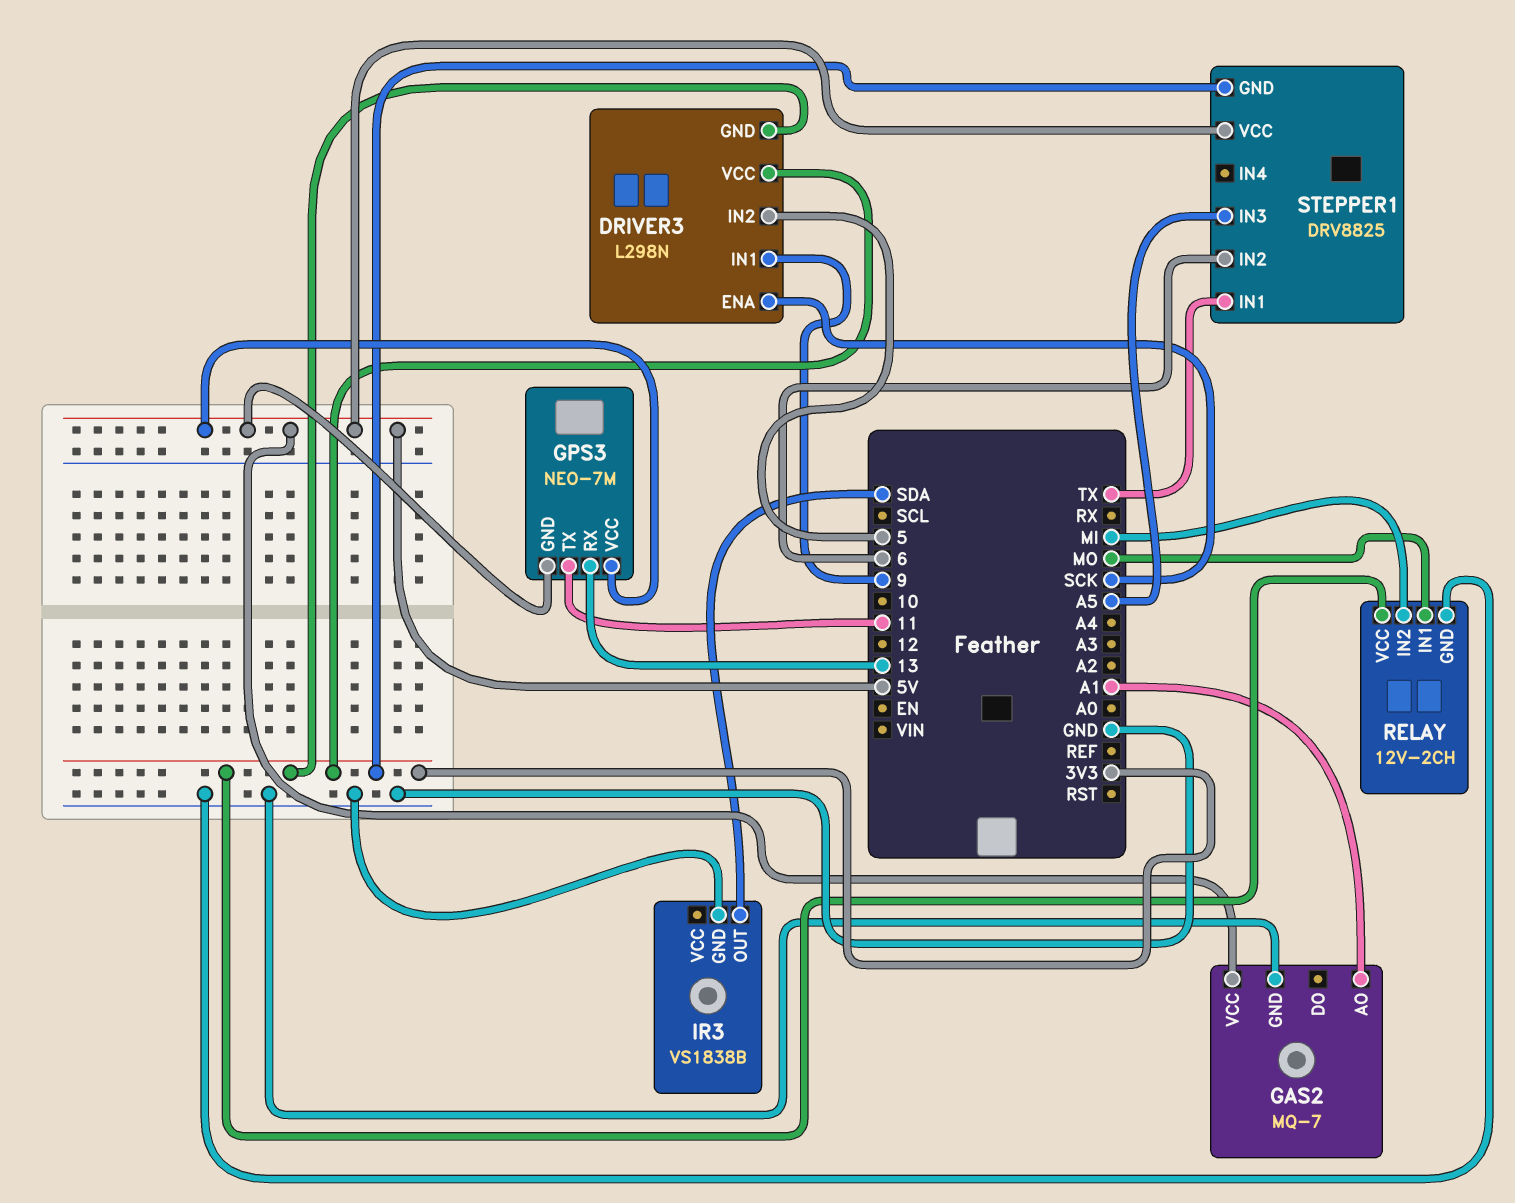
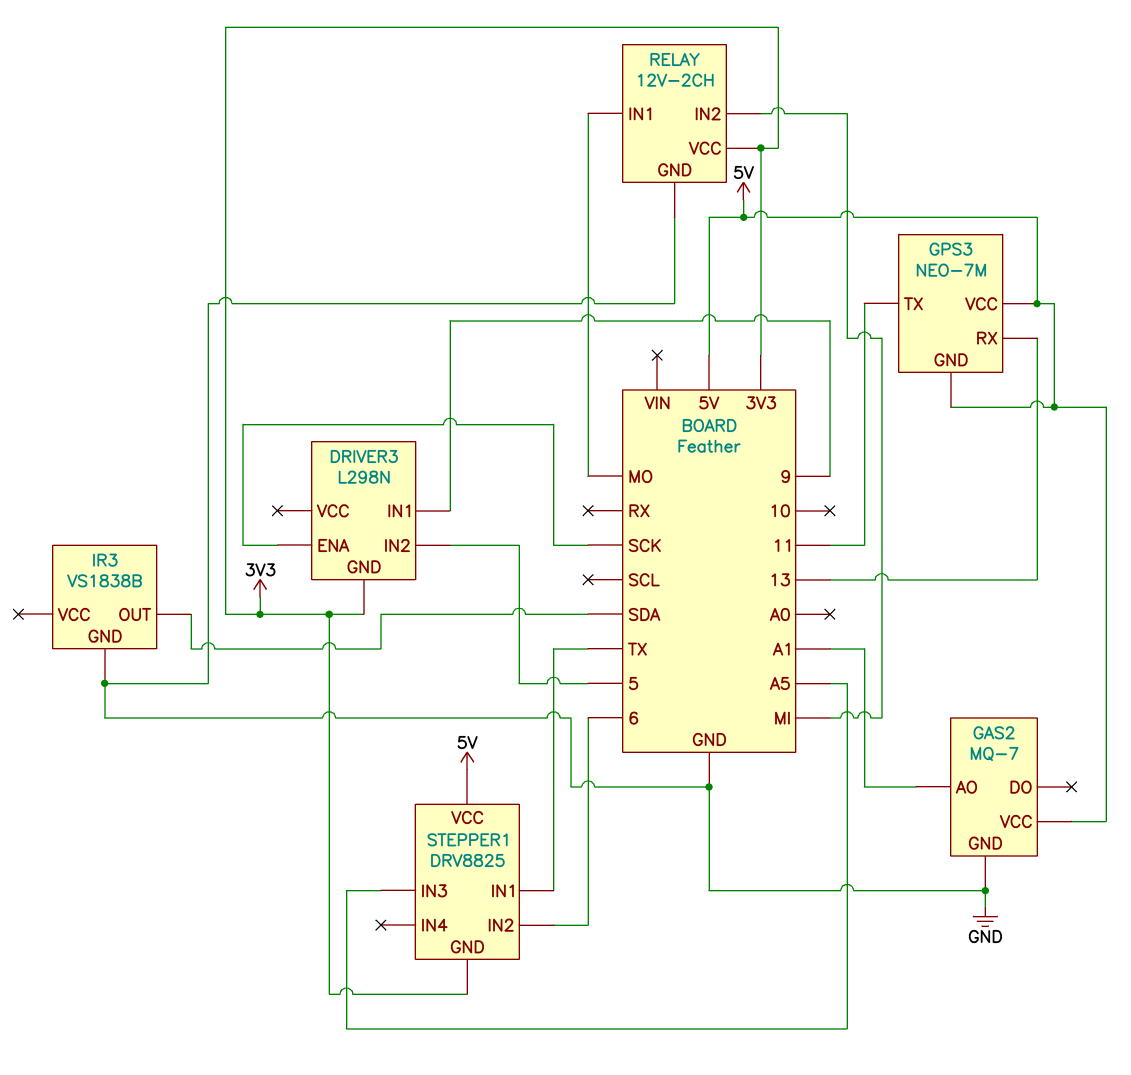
DRIVER3 pin VCC: 3V3 -> none

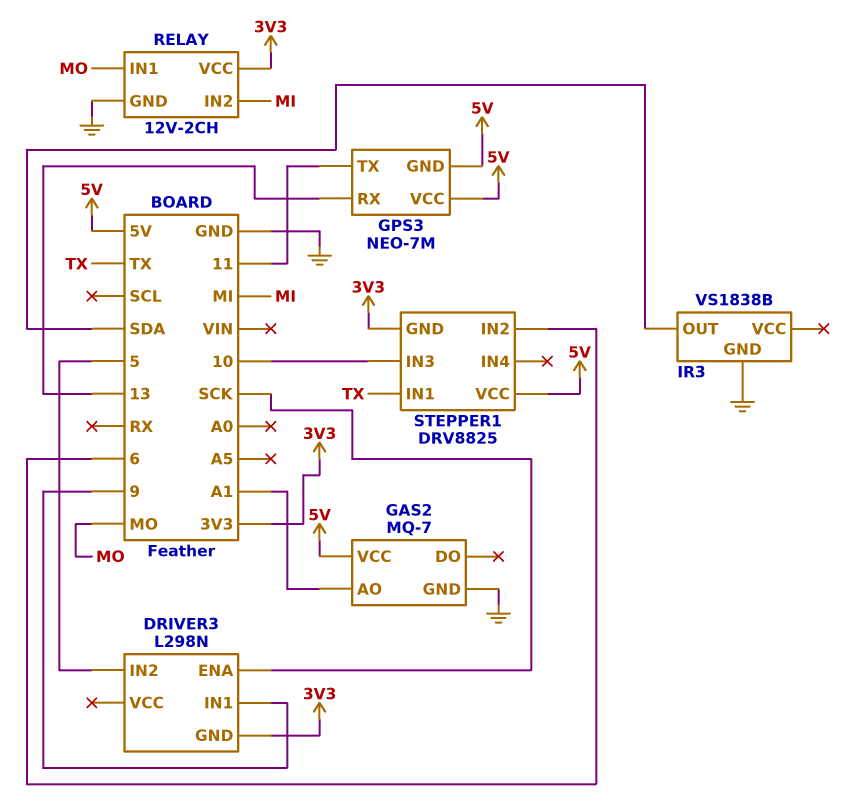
STEPPER1 pin IN3: A5 -> 10

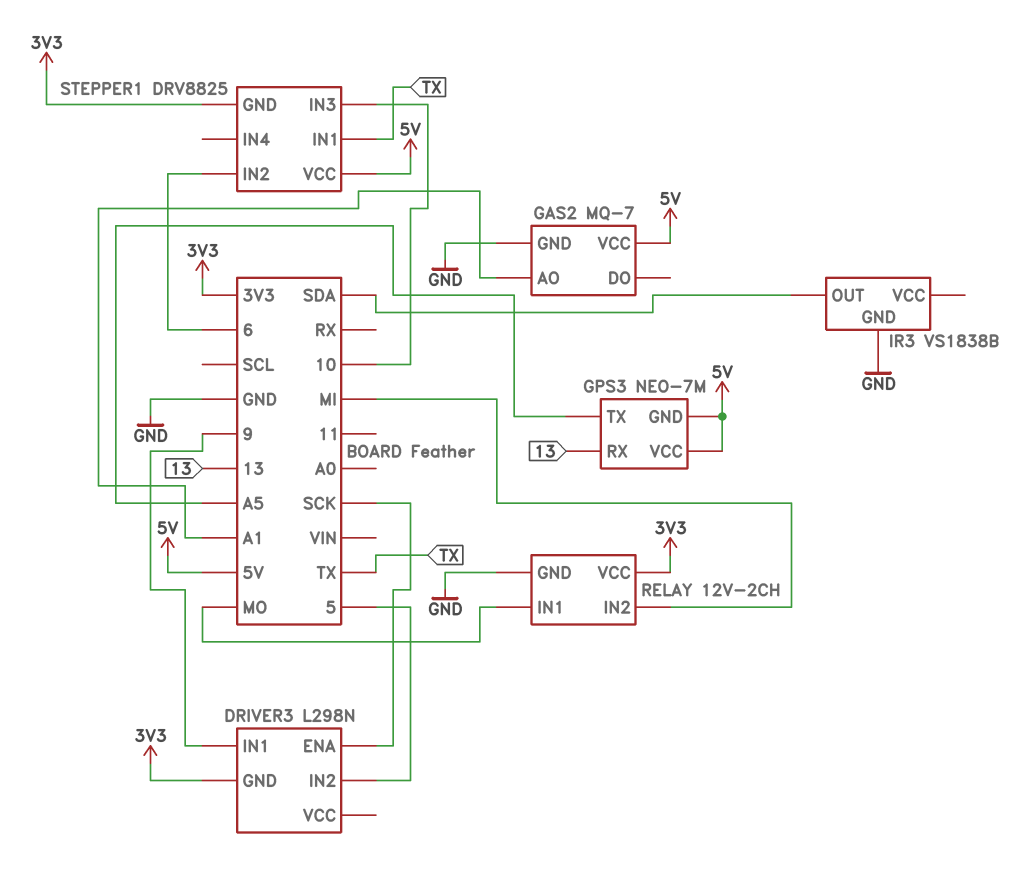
GPS3 pin TX: 11 -> A5

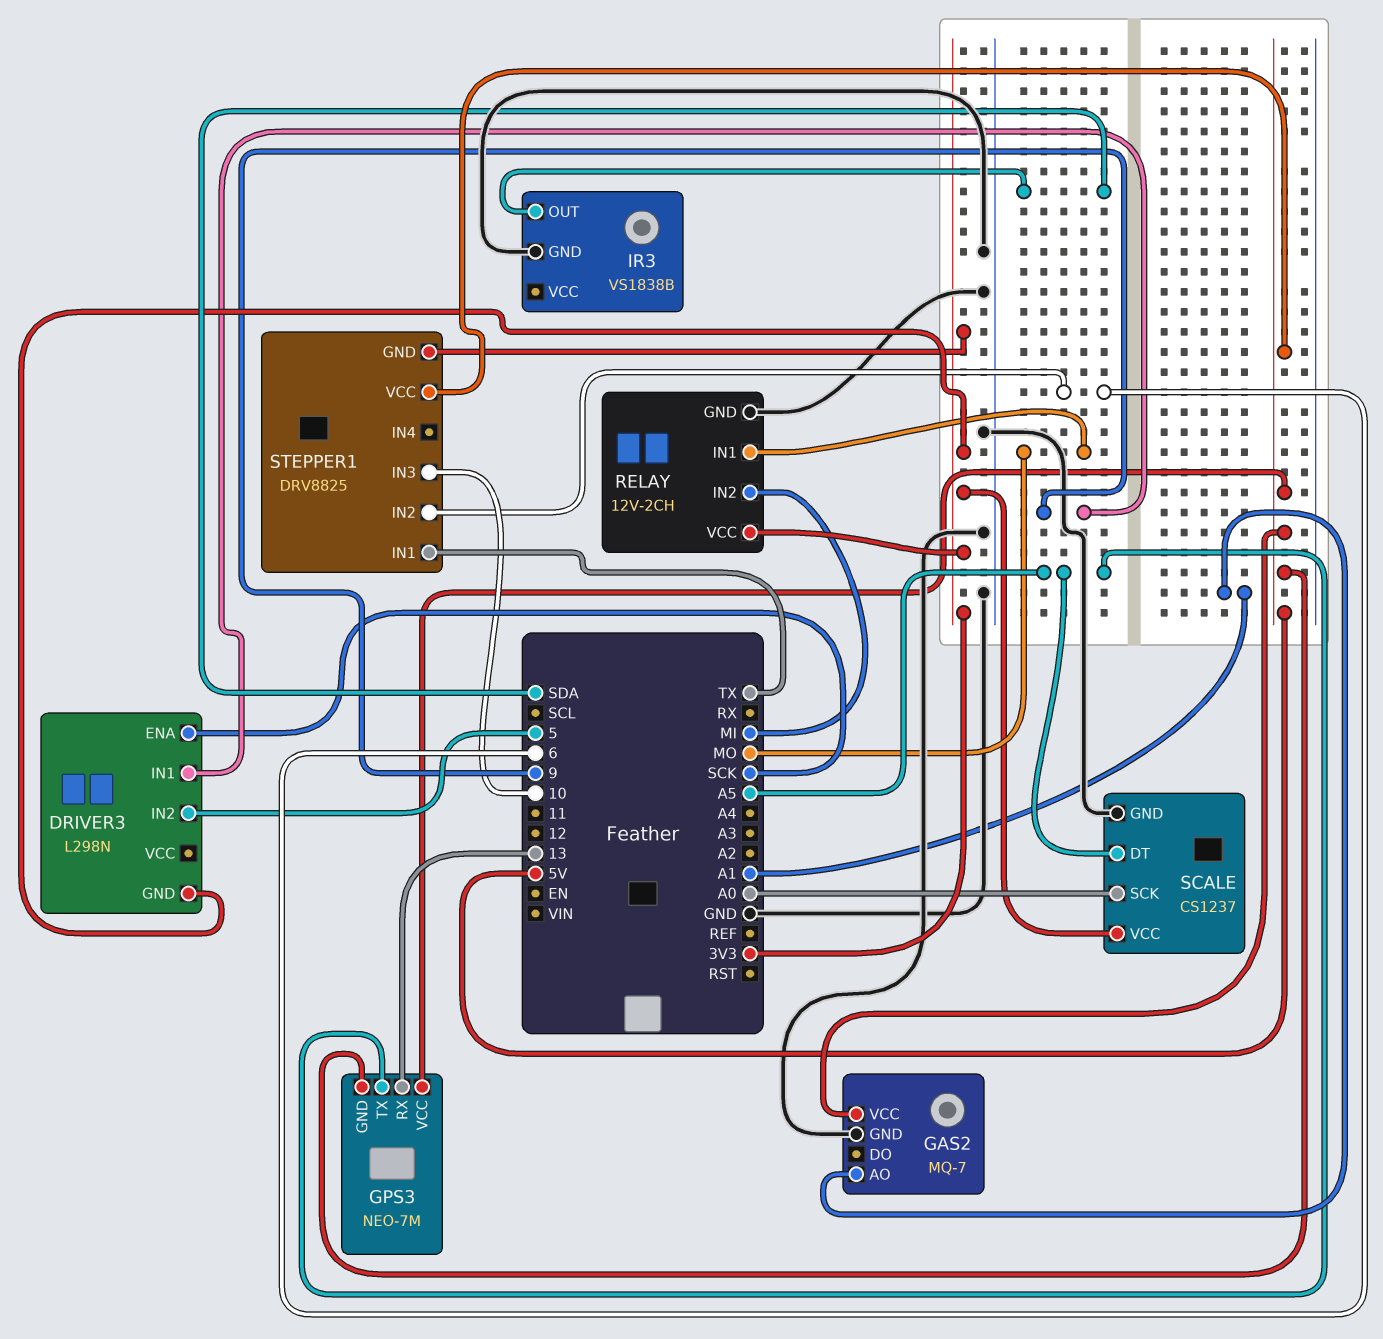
SCALE: none -> CS1237
SCALE pin DT: none -> A5
SCALE pin GND: none -> GND
SCALE pin SCK: none -> A0
SCALE pin VCC: none -> 3V3

